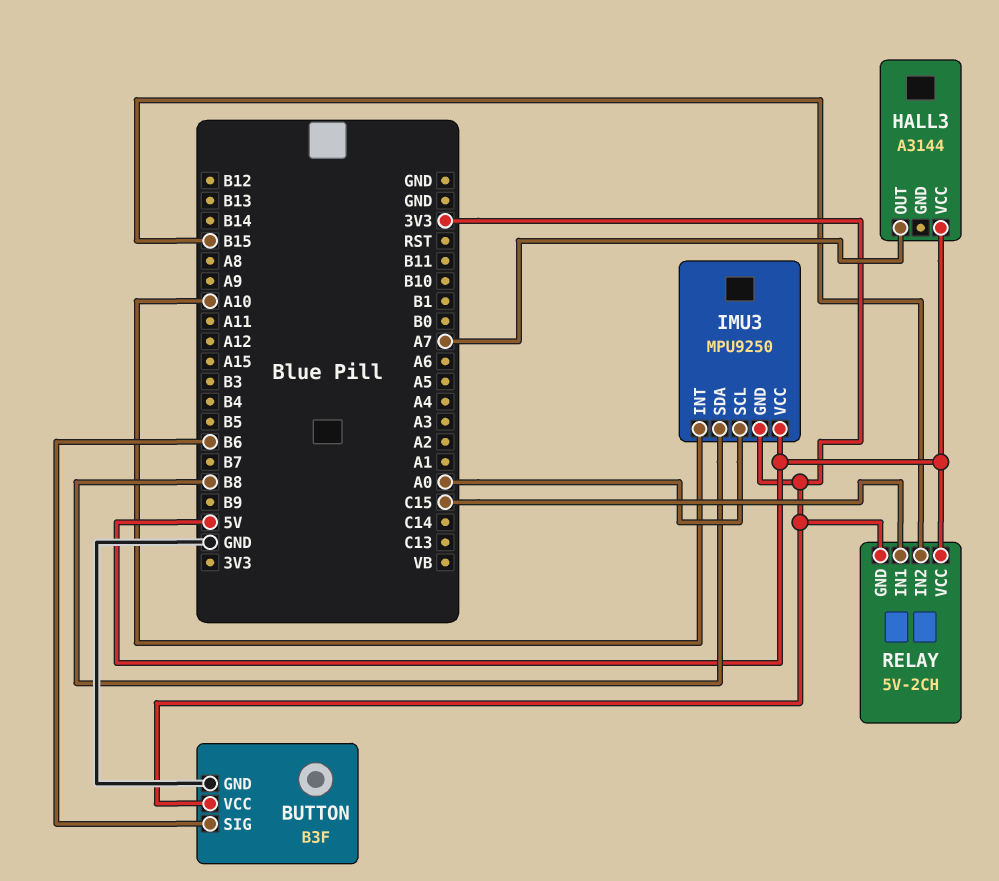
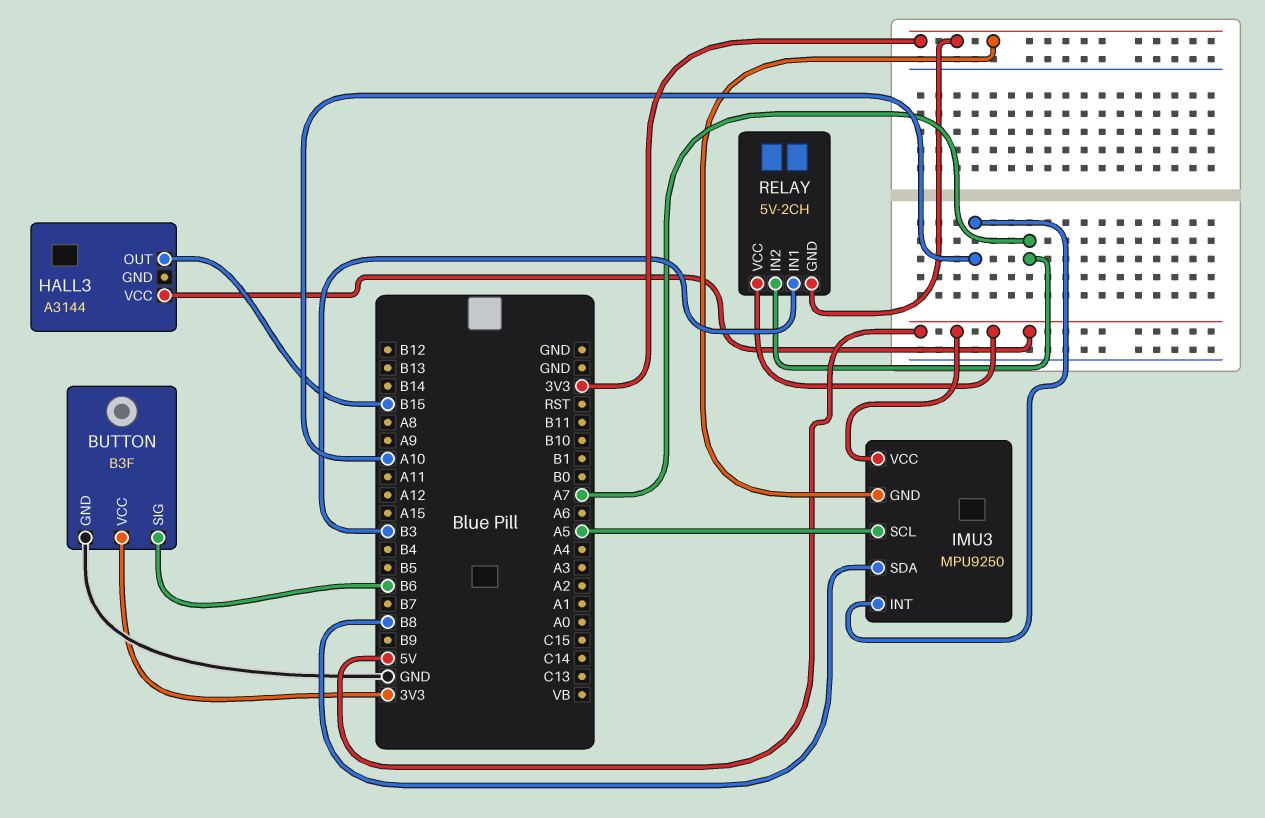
HALL3 pin OUT: A7 -> B15
IMU3 pin SCL: A0 -> A5
RELAY pin IN1: C15 -> B3
RELAY pin IN2: B15 -> A7

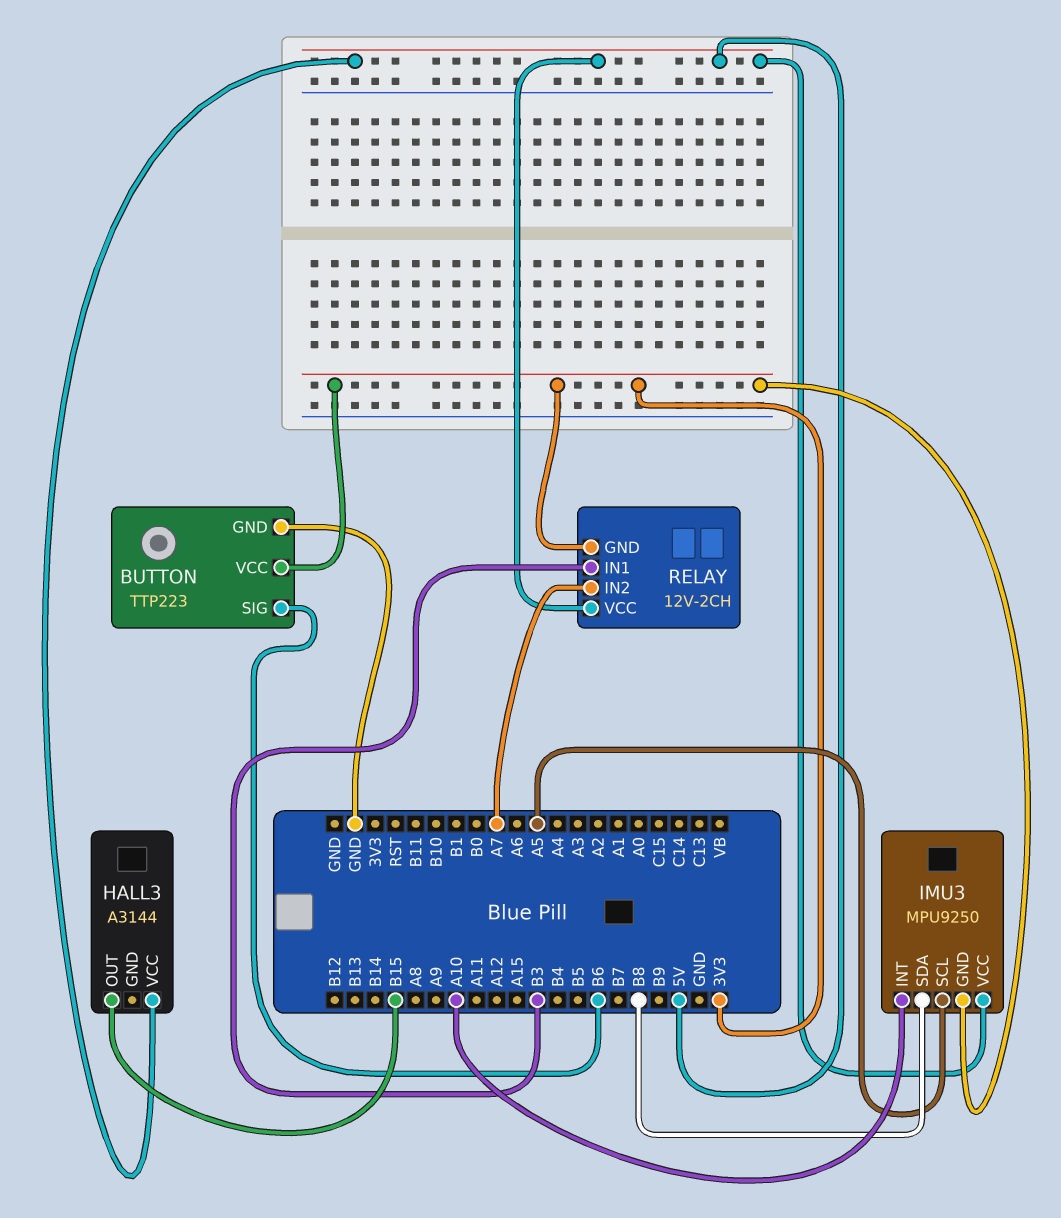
BUTTON: B3F -> TTP223
RELAY: 5V-2CH -> 12V-2CH

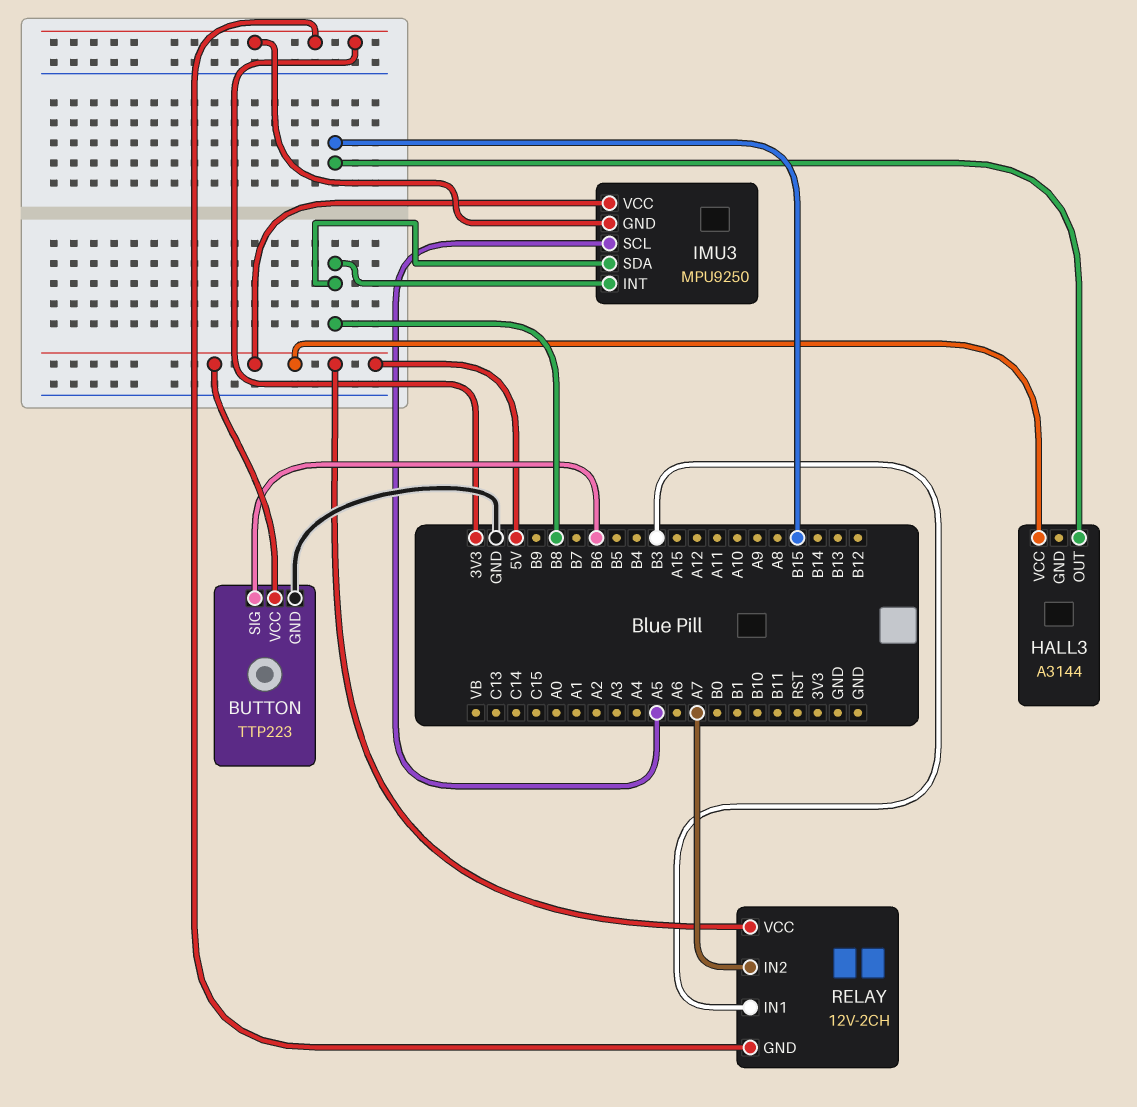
BUTTON pin VCC: 3V3 -> 5V
IMU3 pin INT: A10 -> B8

